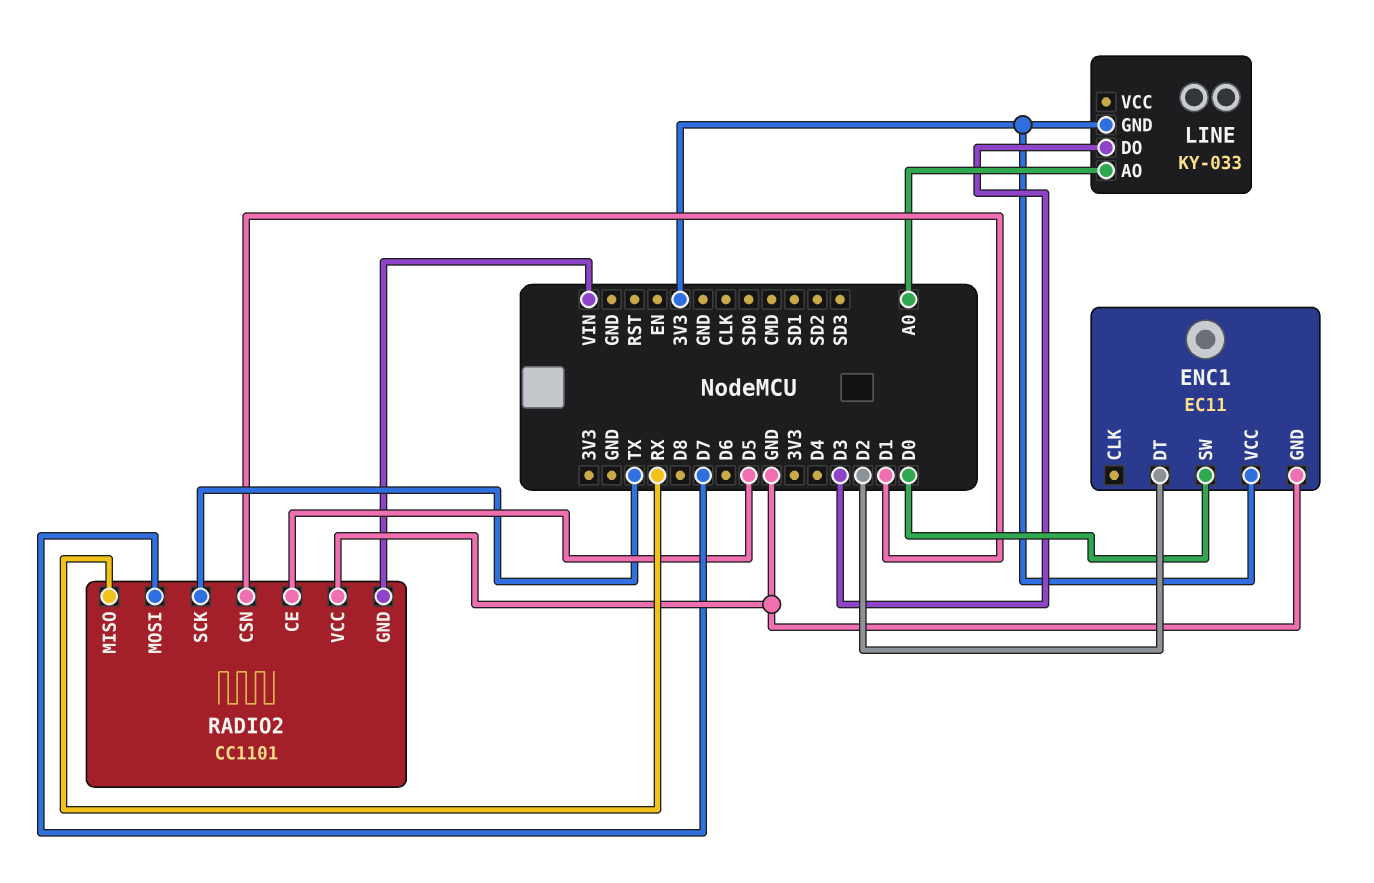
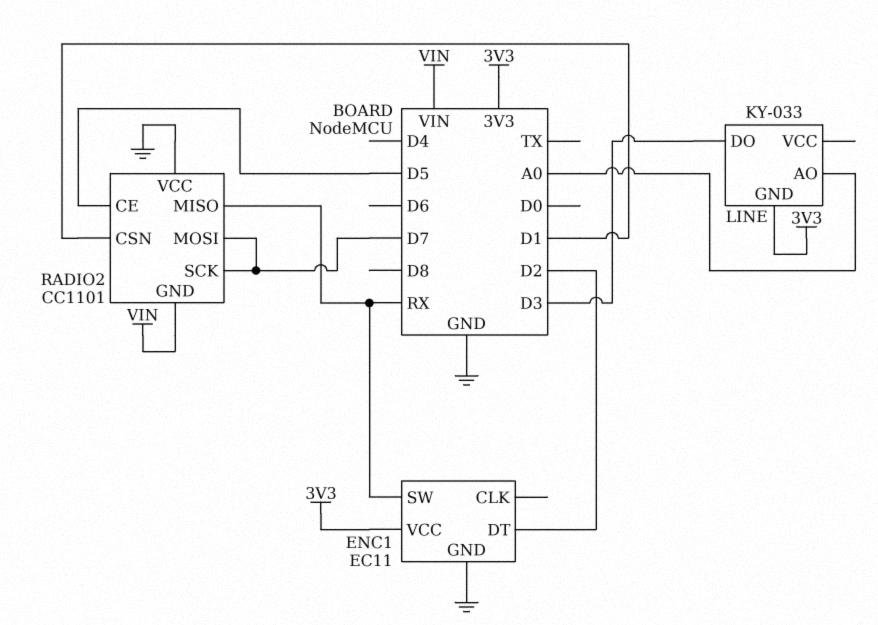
ENC1 pin SW: D0 -> RX
RADIO2 pin SCK: TX -> D7

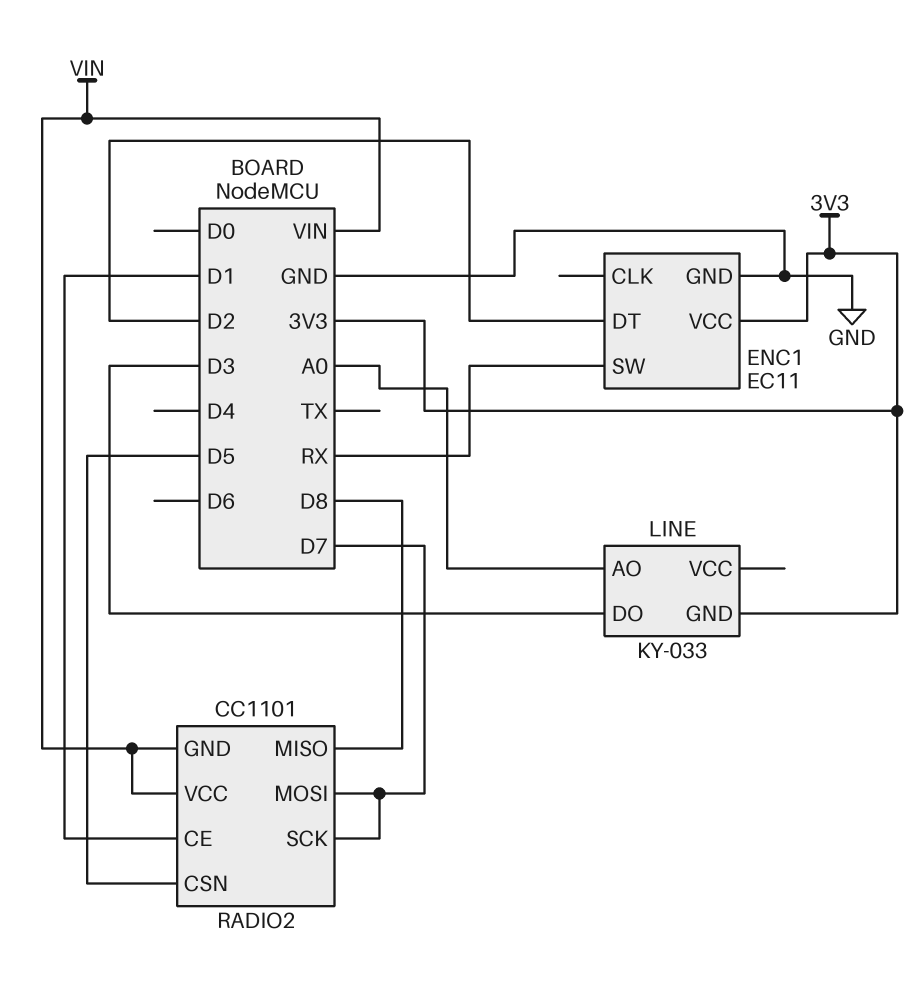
RADIO2 pin CE: D5 -> D1
RADIO2 pin CSN: D1 -> D5
RADIO2 pin MISO: RX -> D8
RADIO2 pin VCC: GND -> VIN

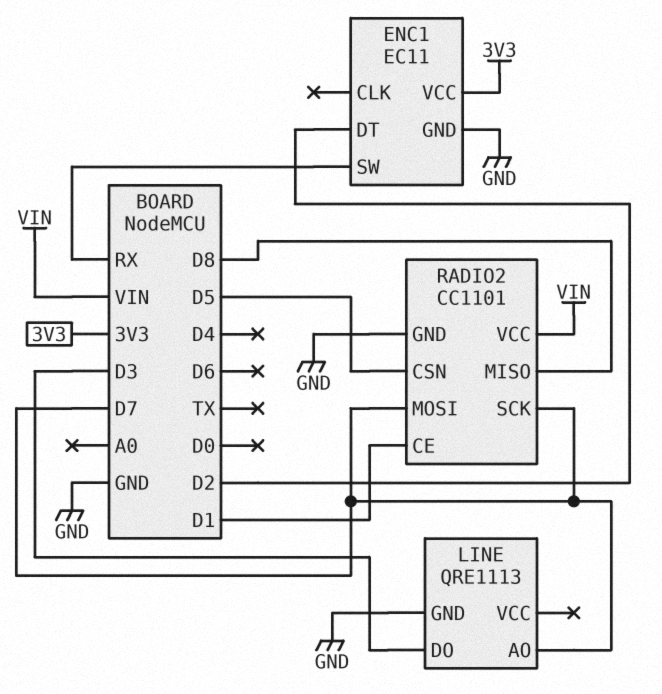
LINE: KY-033 -> QRE1113
LINE pin AO: A0 -> D7
LINE pin GND: 3V3 -> GND
RADIO2 pin GND: VIN -> GND

